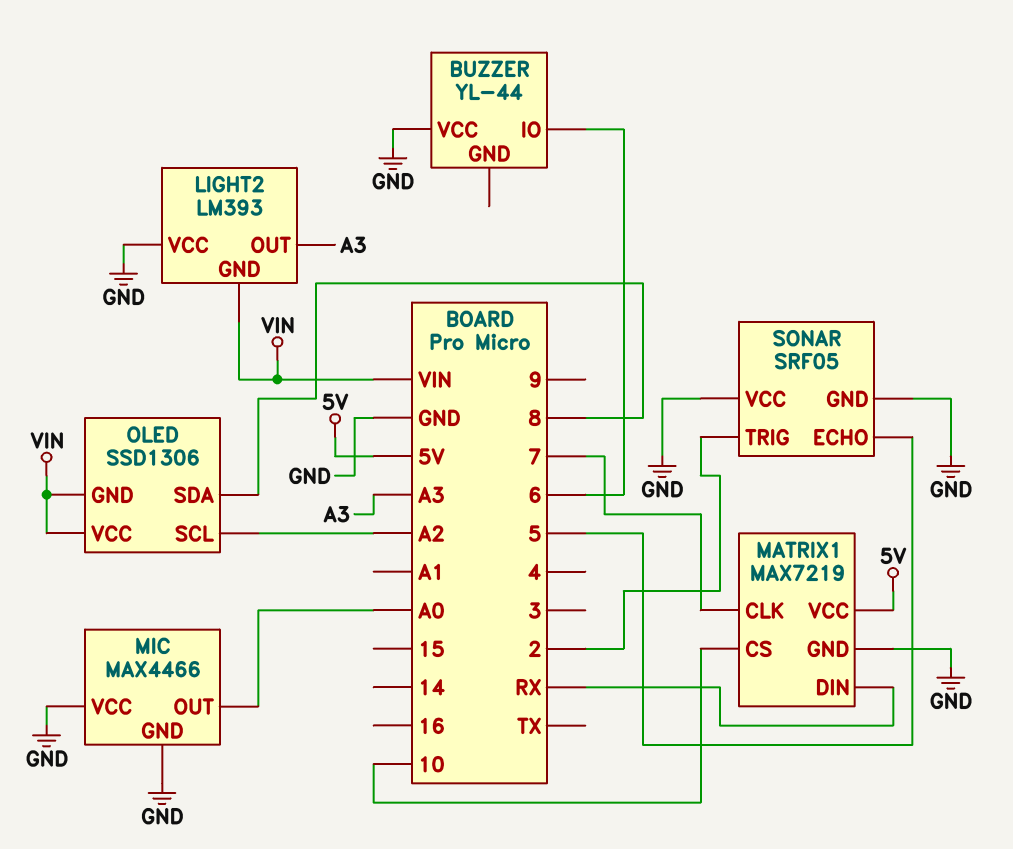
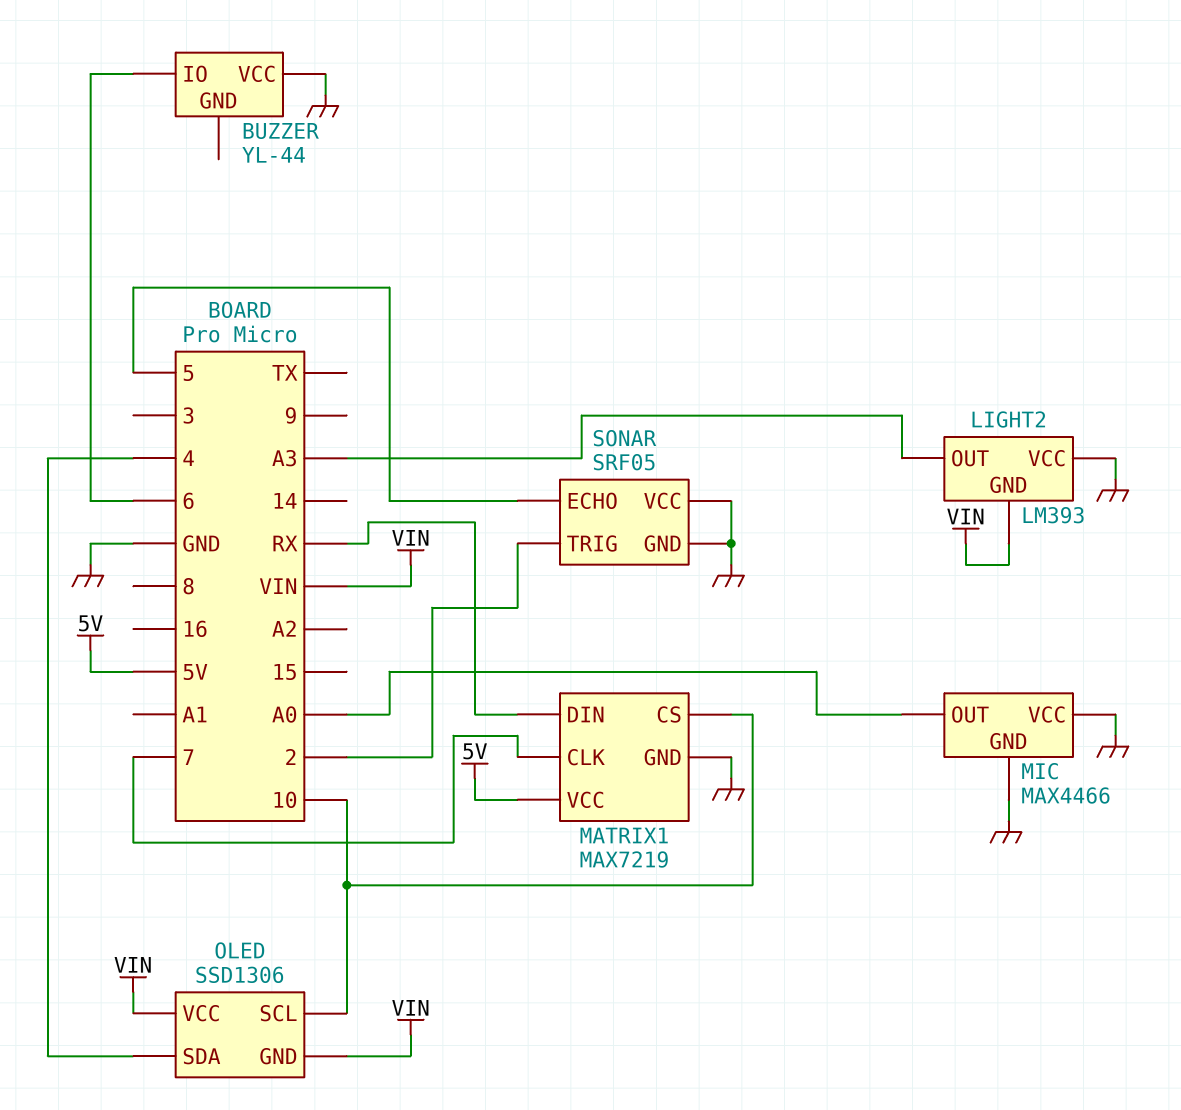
OLED pin SCL: A2 -> 10
OLED pin SDA: 8 -> 4

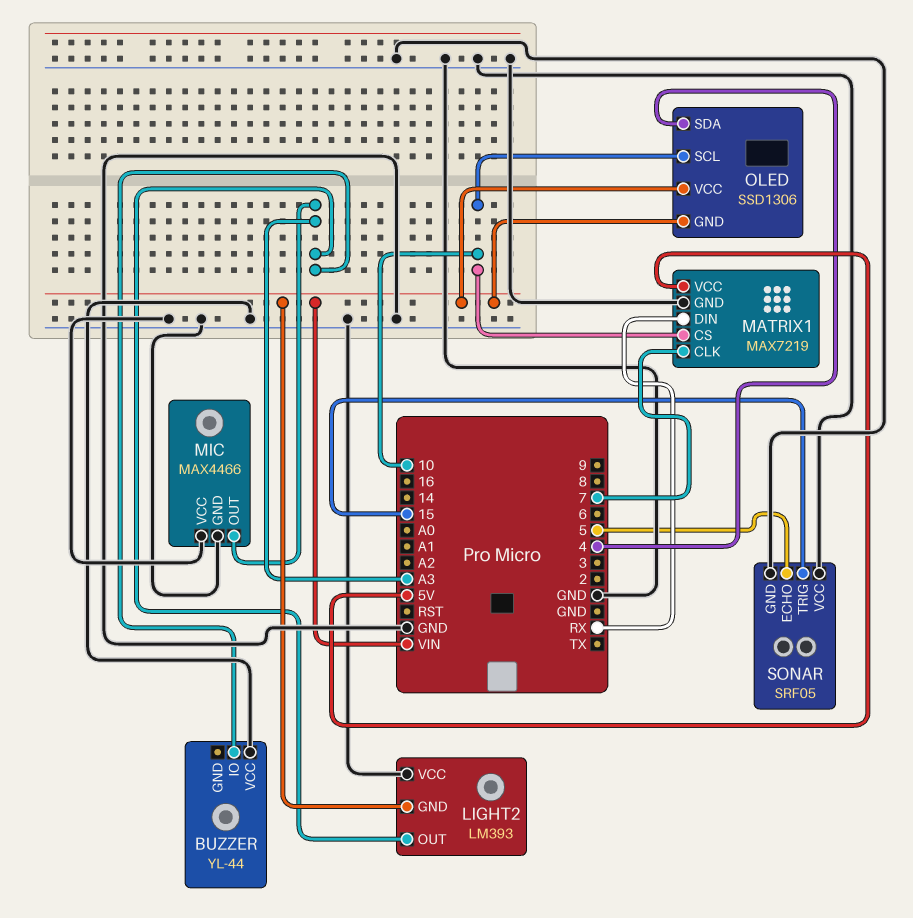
BUZZER pin IO: 6 -> A3
MIC pin OUT: A0 -> A3
SONAR pin TRIG: 2 -> 15

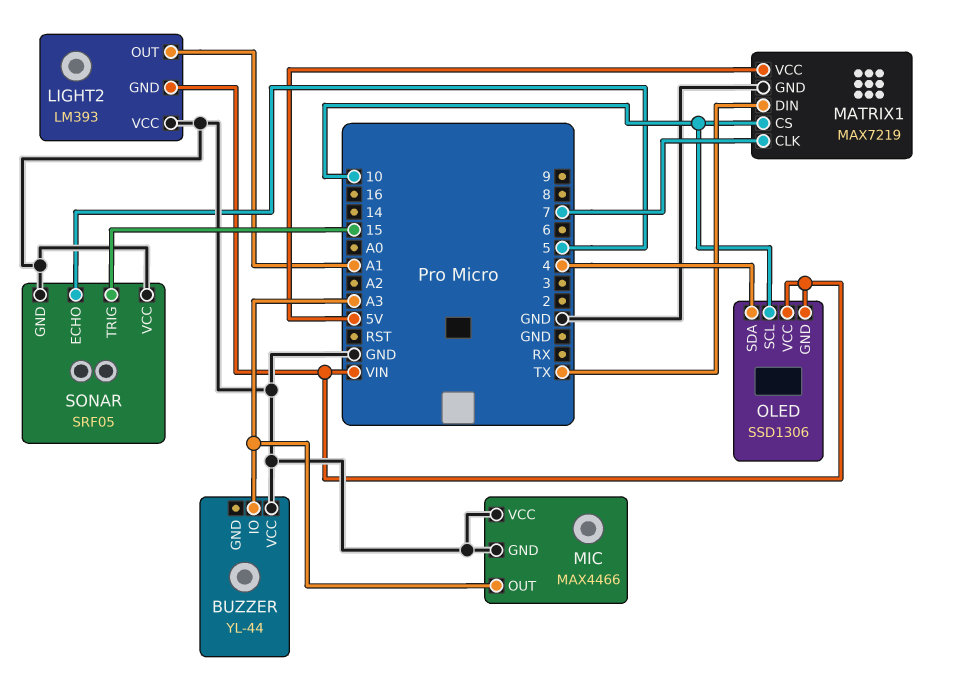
LIGHT2 pin OUT: A3 -> A1
MATRIX1 pin DIN: RX -> TX

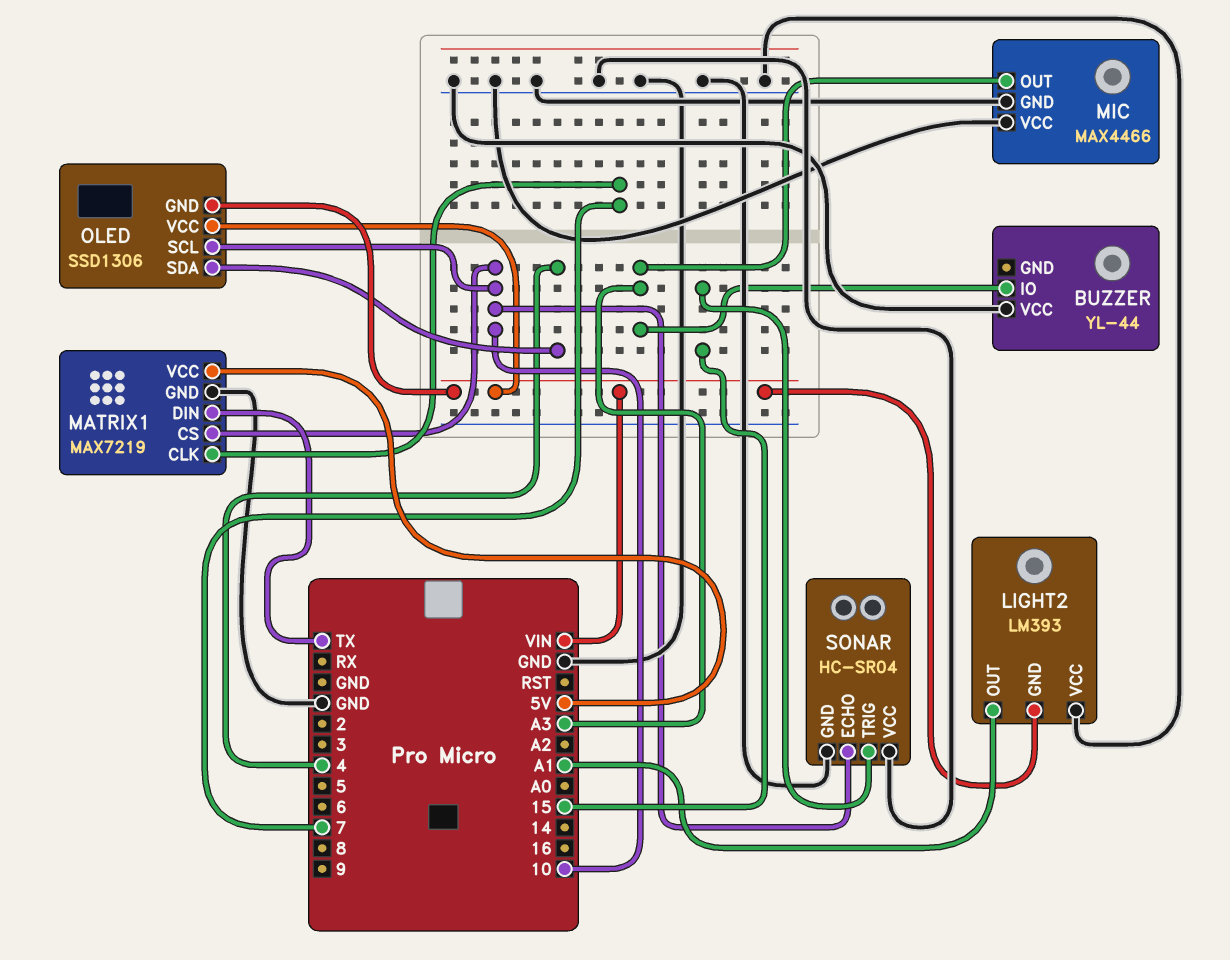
SONAR: SRF05 -> HC-SR04
SONAR pin ECHO: 5 -> 10

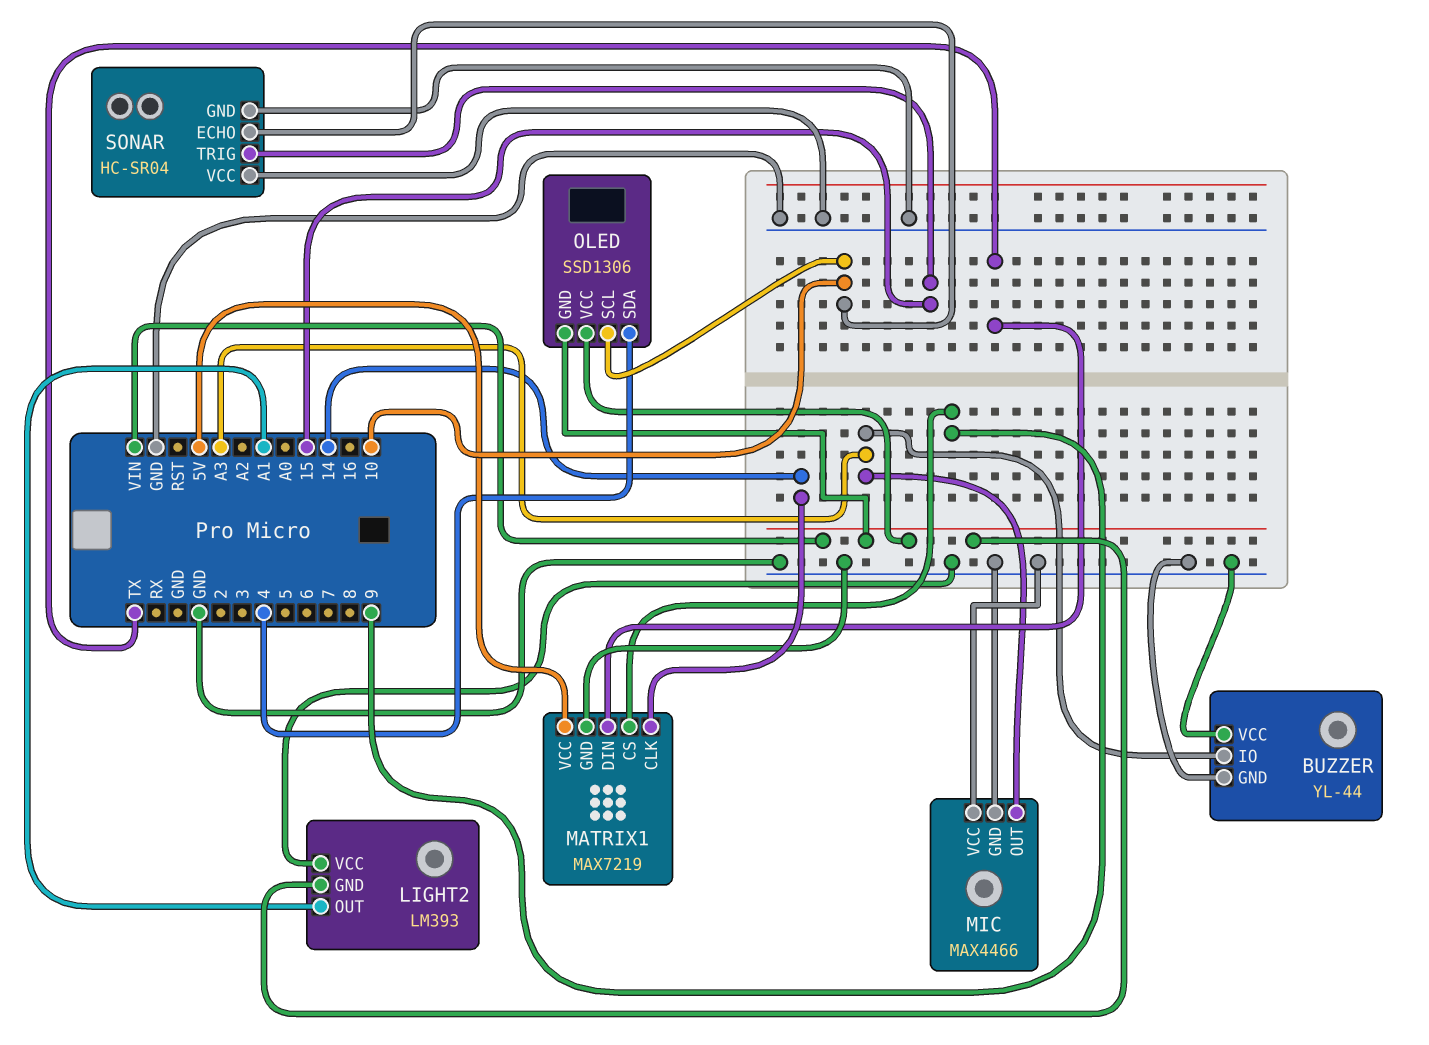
BUZZER pin GND: none -> GND
MATRIX1 pin CLK: 7 -> 14
MATRIX1 pin CS: 10 -> 9

